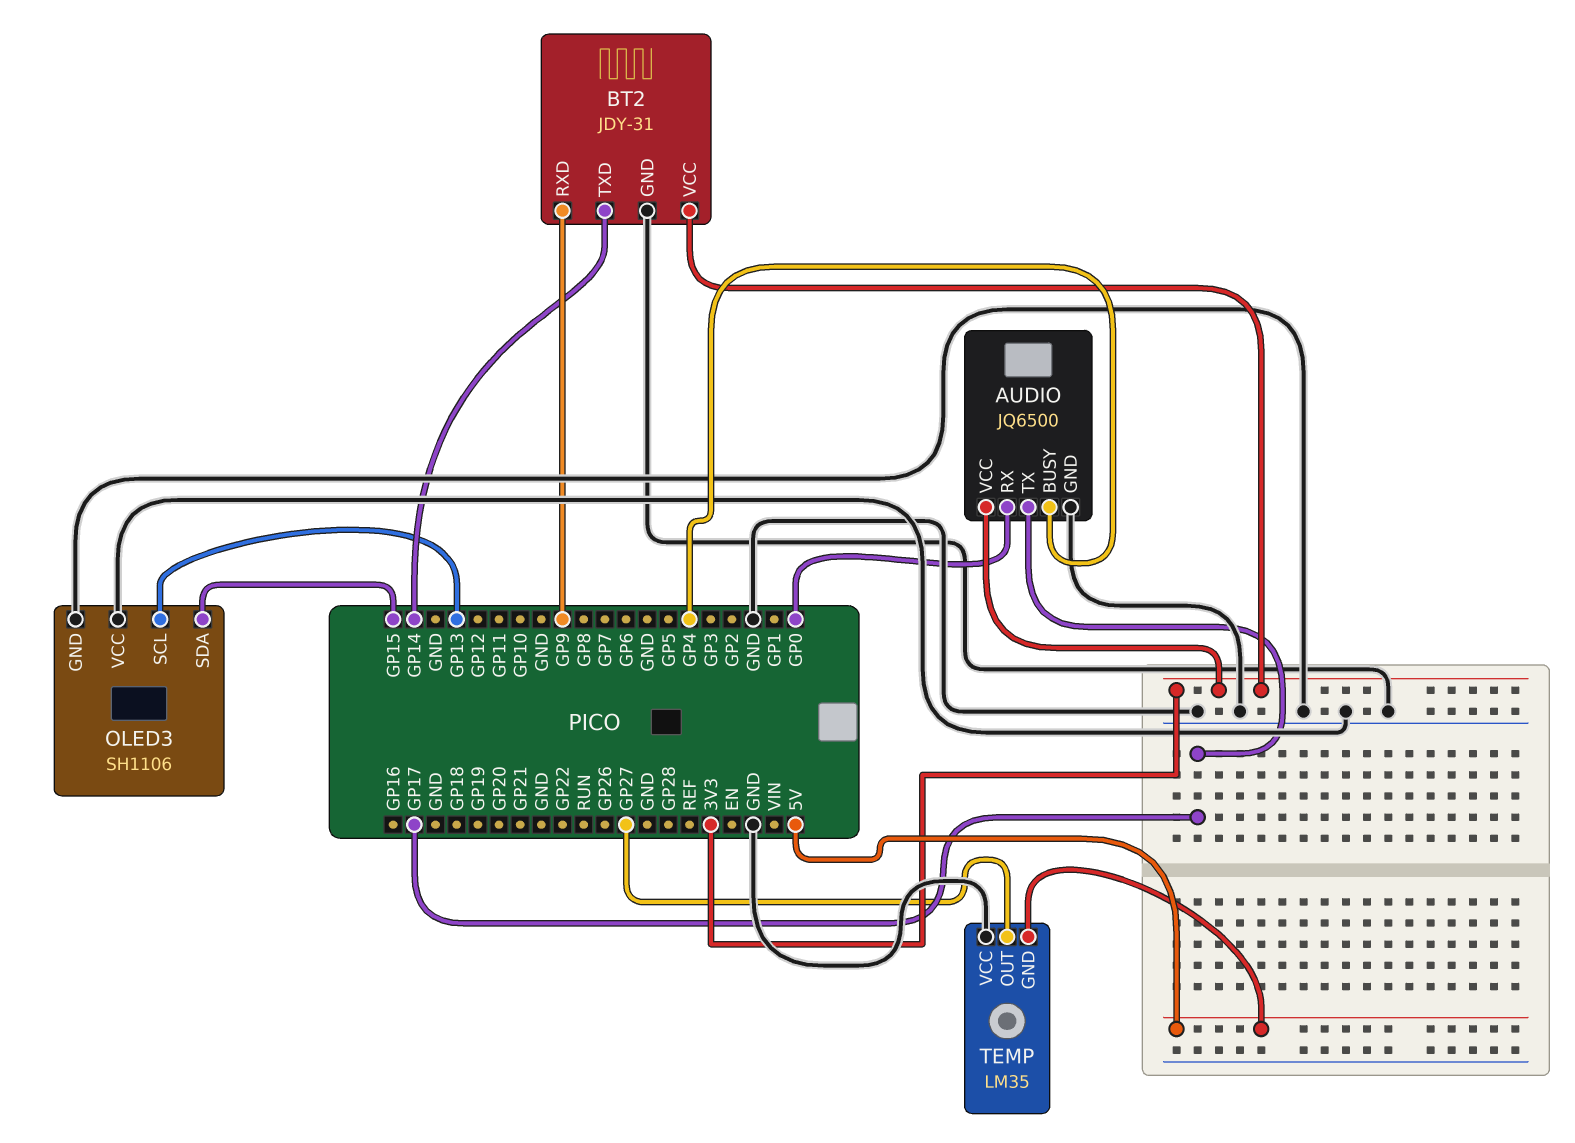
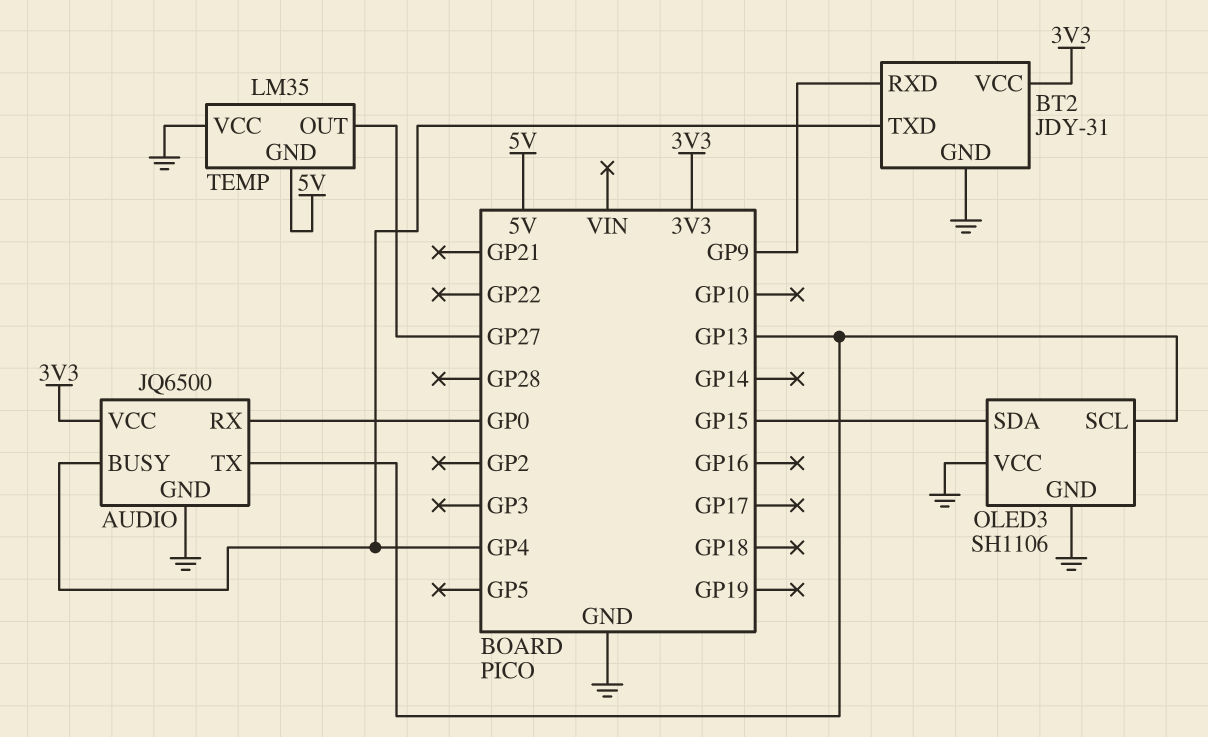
AUDIO pin TX: GP17 -> GP13
BT2 pin TXD: GP14 -> GP4

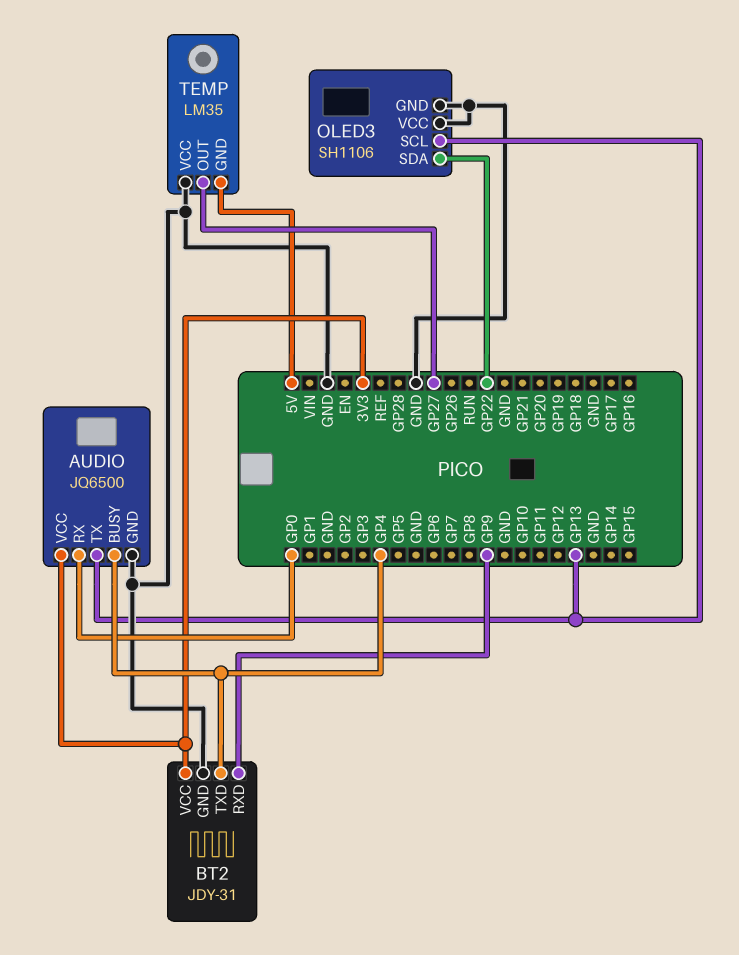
OLED3 pin SDA: GP15 -> GP22

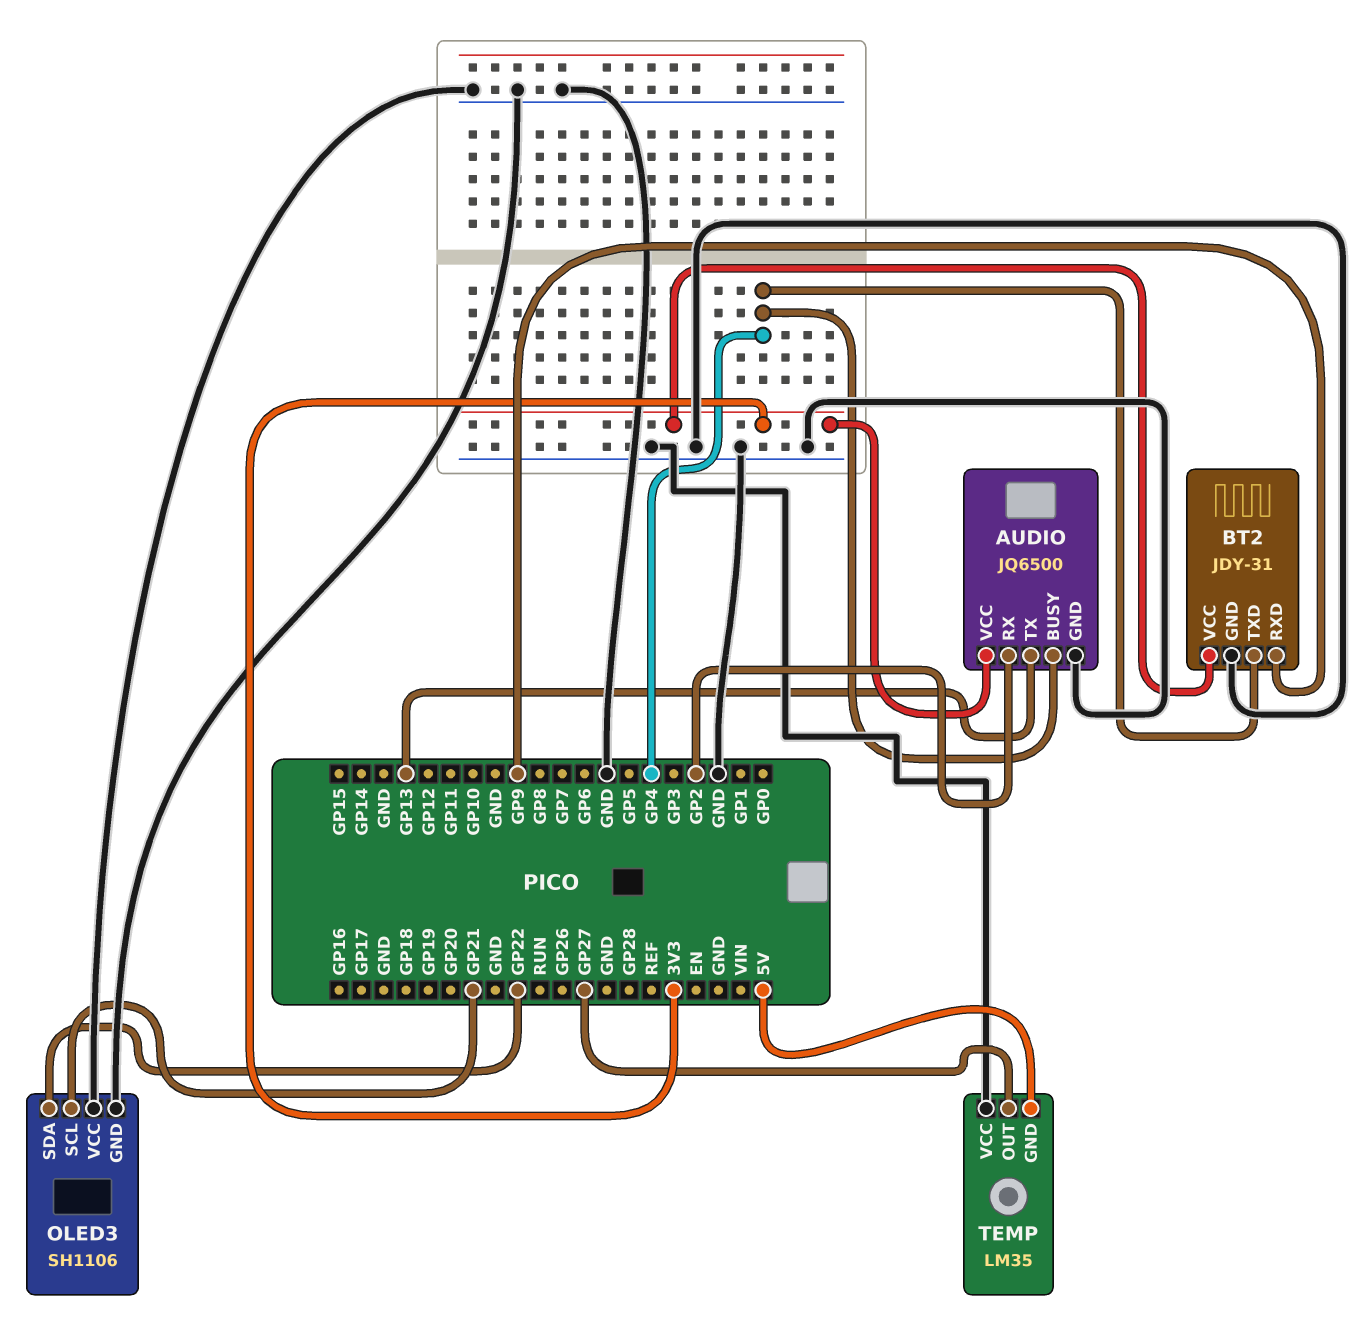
AUDIO pin RX: GP0 -> GP2
OLED3 pin SCL: GP13 -> GP21

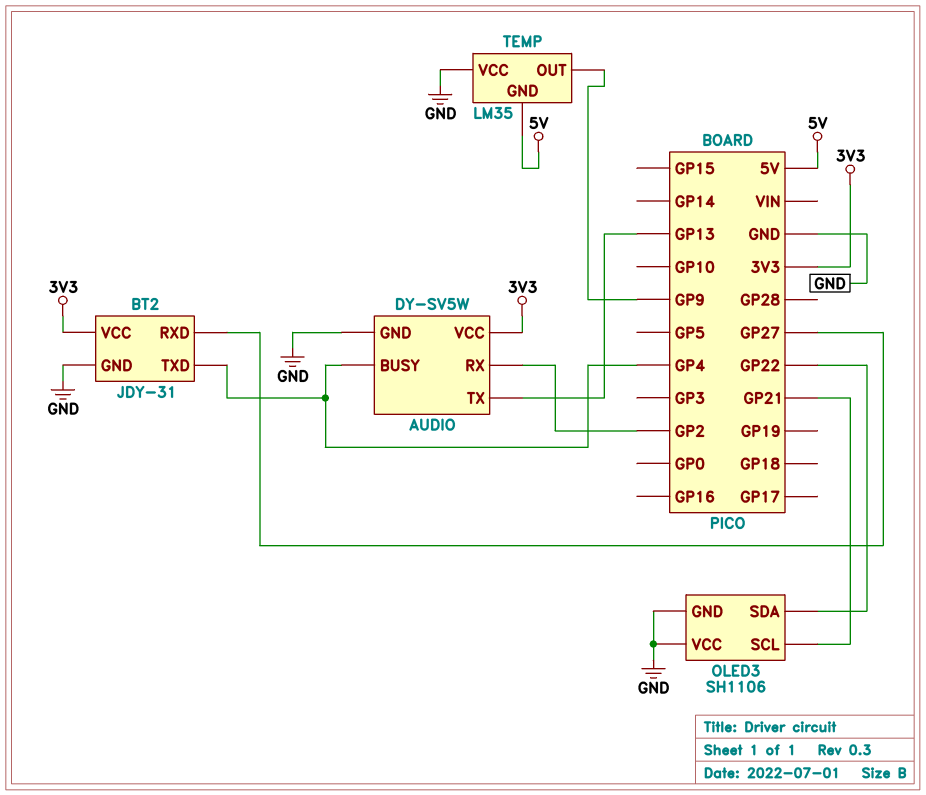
AUDIO: JQ6500 -> DY-SV5W
BT2 pin RXD: GP9 -> GP27
TEMP pin OUT: GP27 -> GP9

